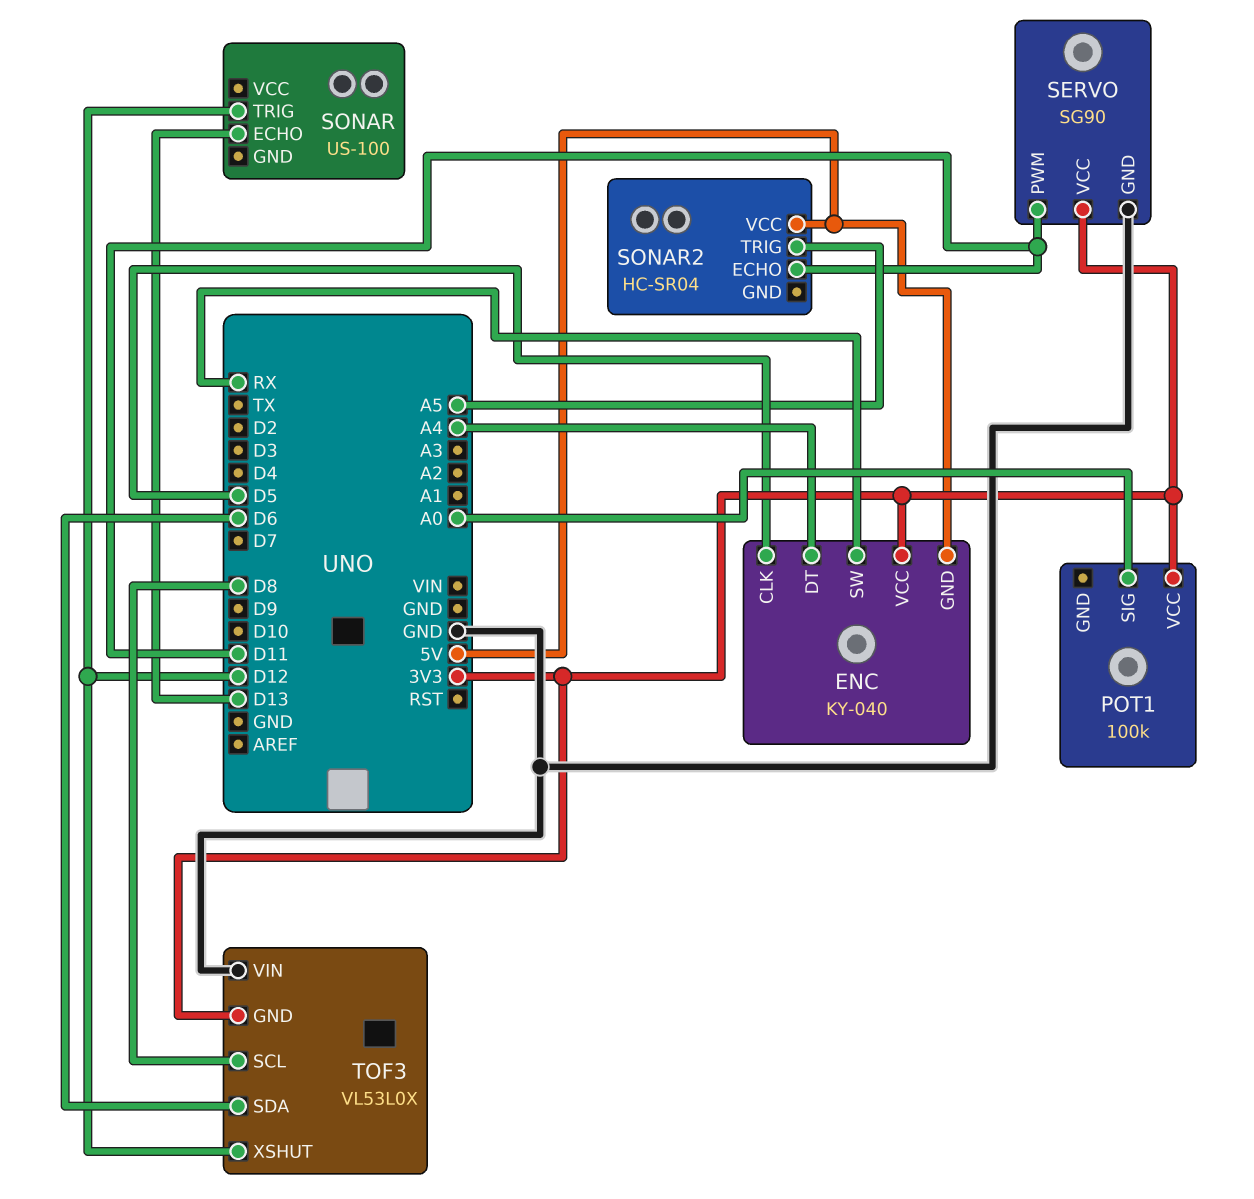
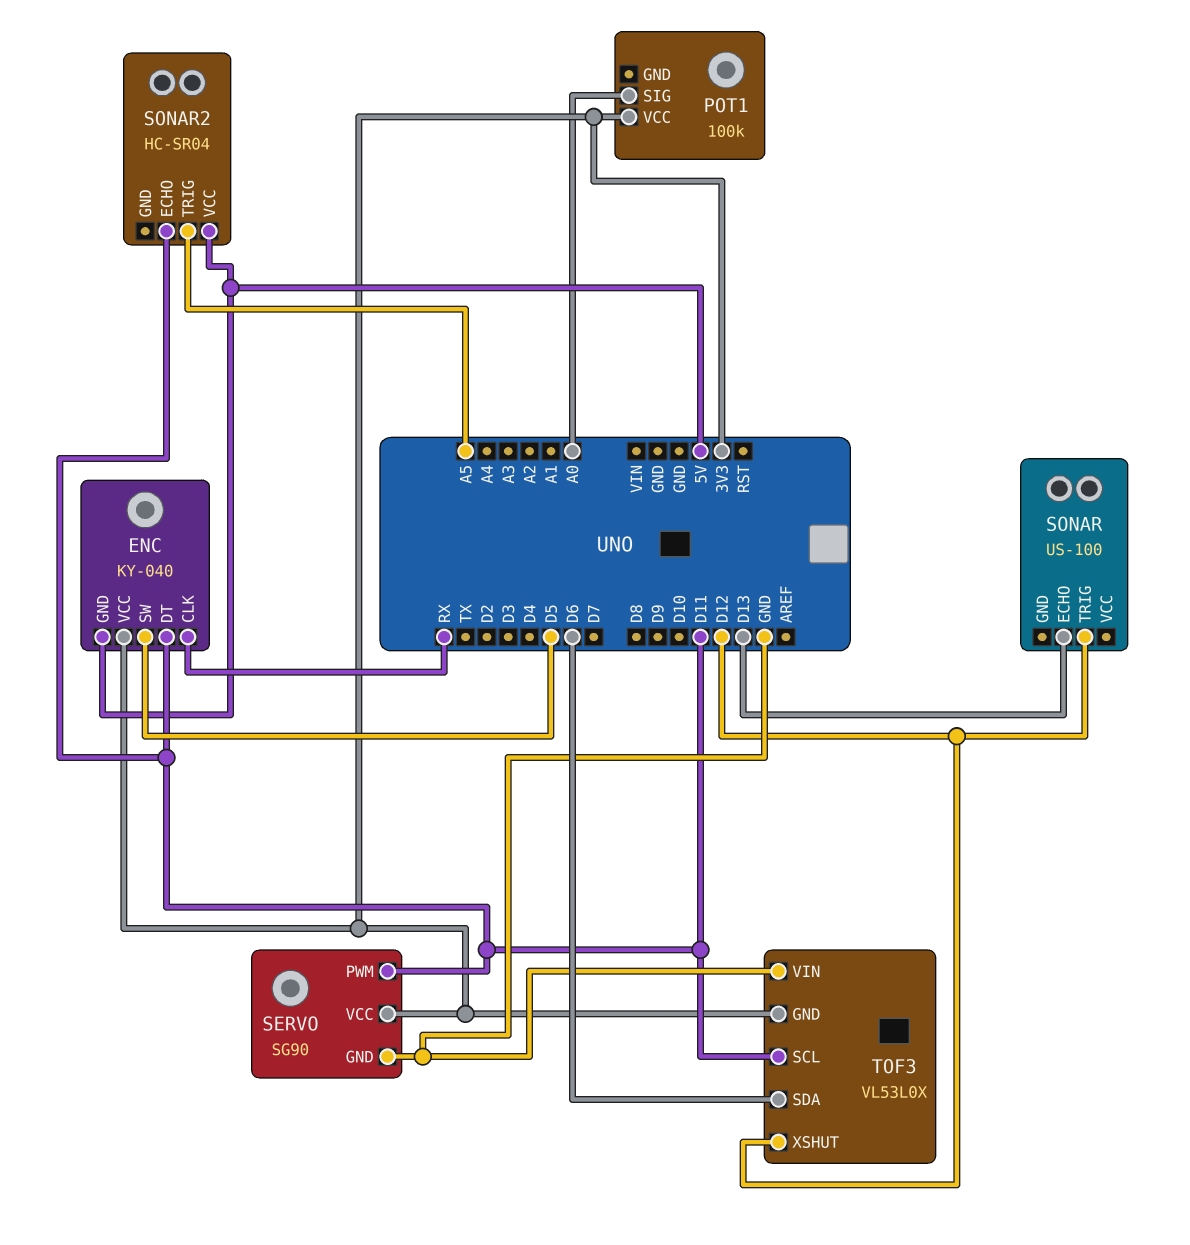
ENC pin CLK: D5 -> RX
ENC pin DT: A4 -> D11
ENC pin SW: RX -> D5
TOF3 pin SCL: D8 -> D11

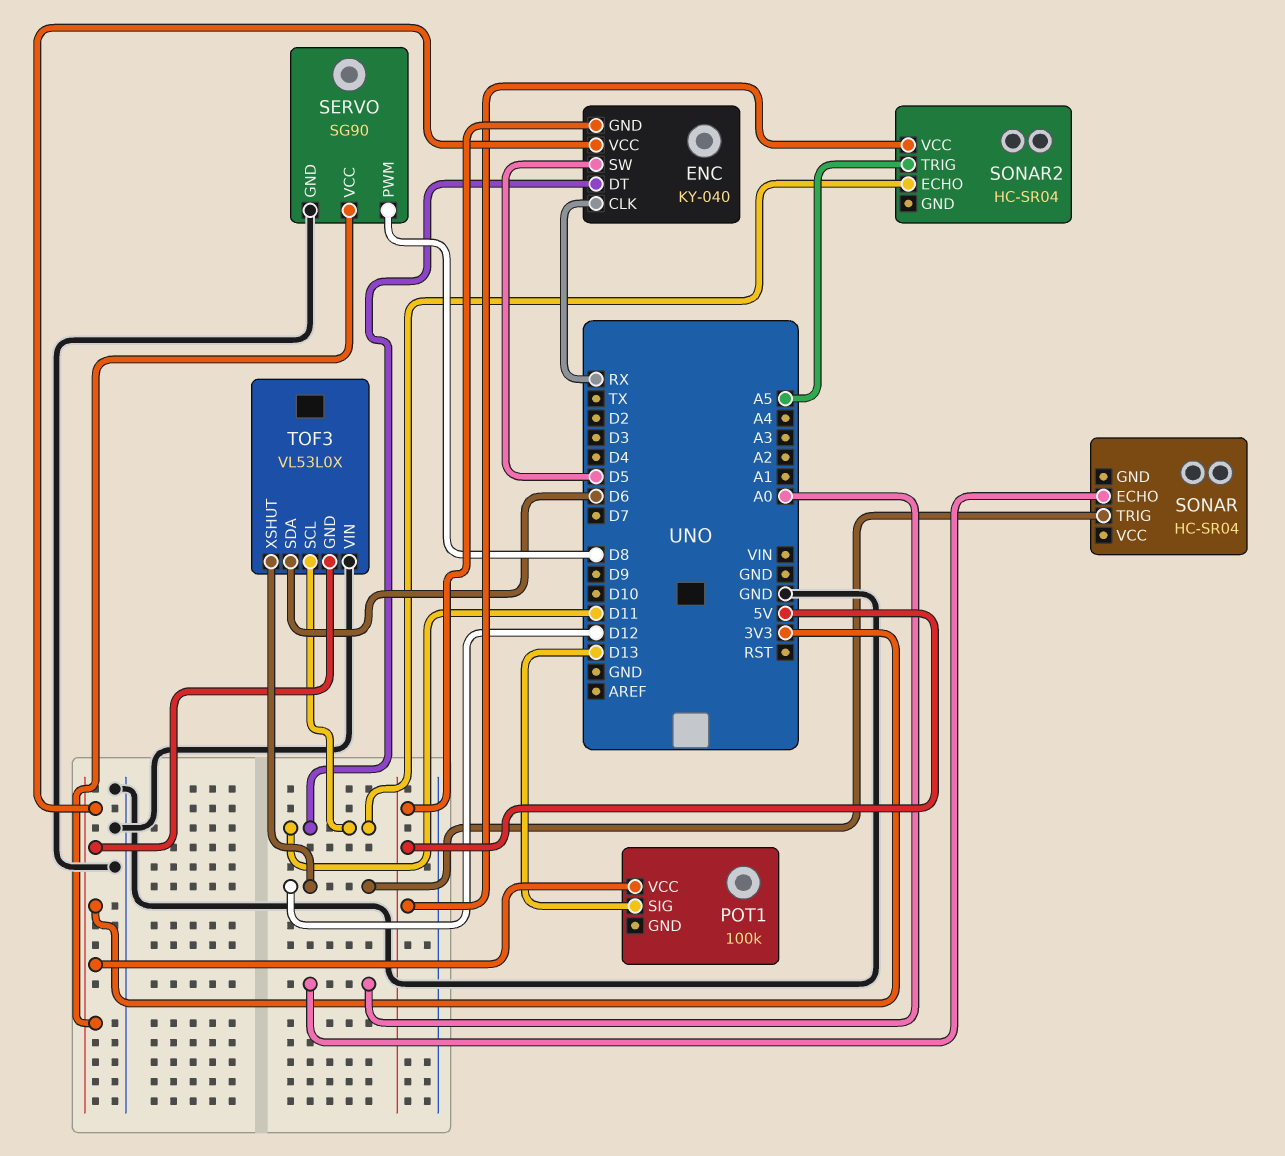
POT1 pin SIG: A0 -> D13
SERVO pin PWM: D11 -> D8
SONAR: US-100 -> HC-SR04
SONAR pin ECHO: D13 -> A0

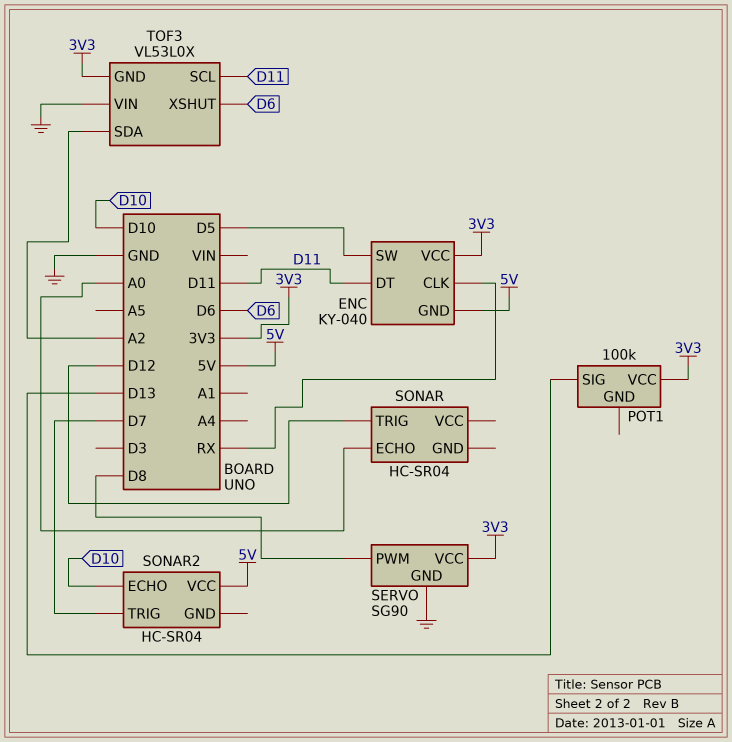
SONAR2 pin ECHO: D11 -> D10
SONAR2 pin TRIG: A5 -> D7
TOF3 pin SDA: D6 -> A2
TOF3 pin XSHUT: D12 -> D6

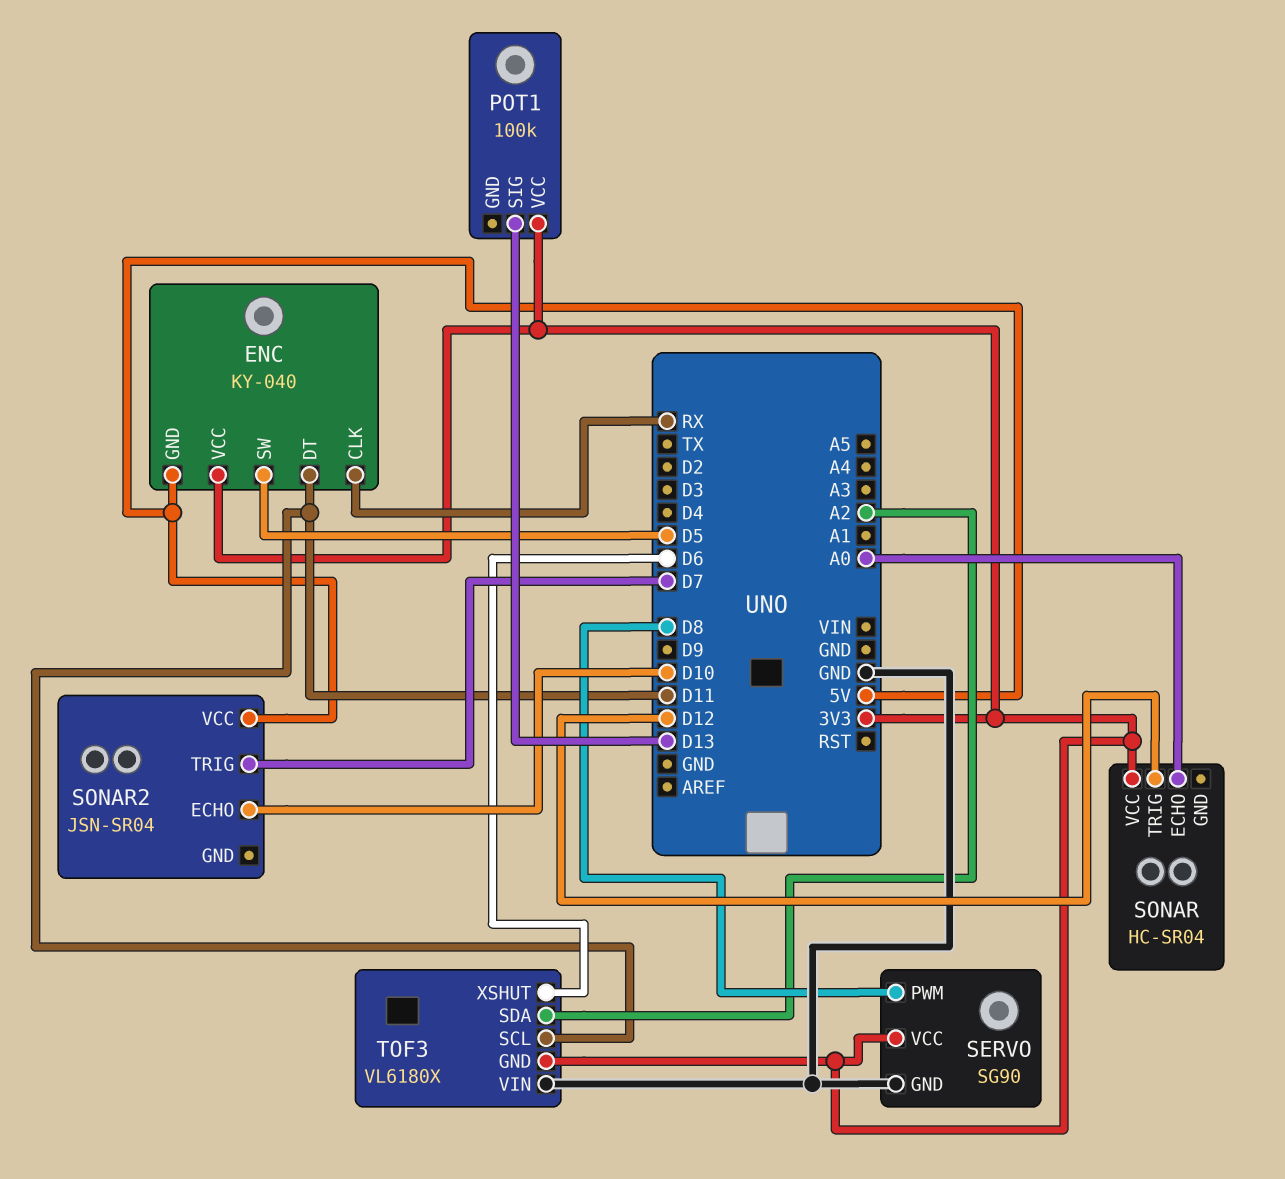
SONAR pin VCC: none -> 3V3
SONAR2: HC-SR04 -> JSN-SR04
TOF3: VL53L0X -> VL6180X

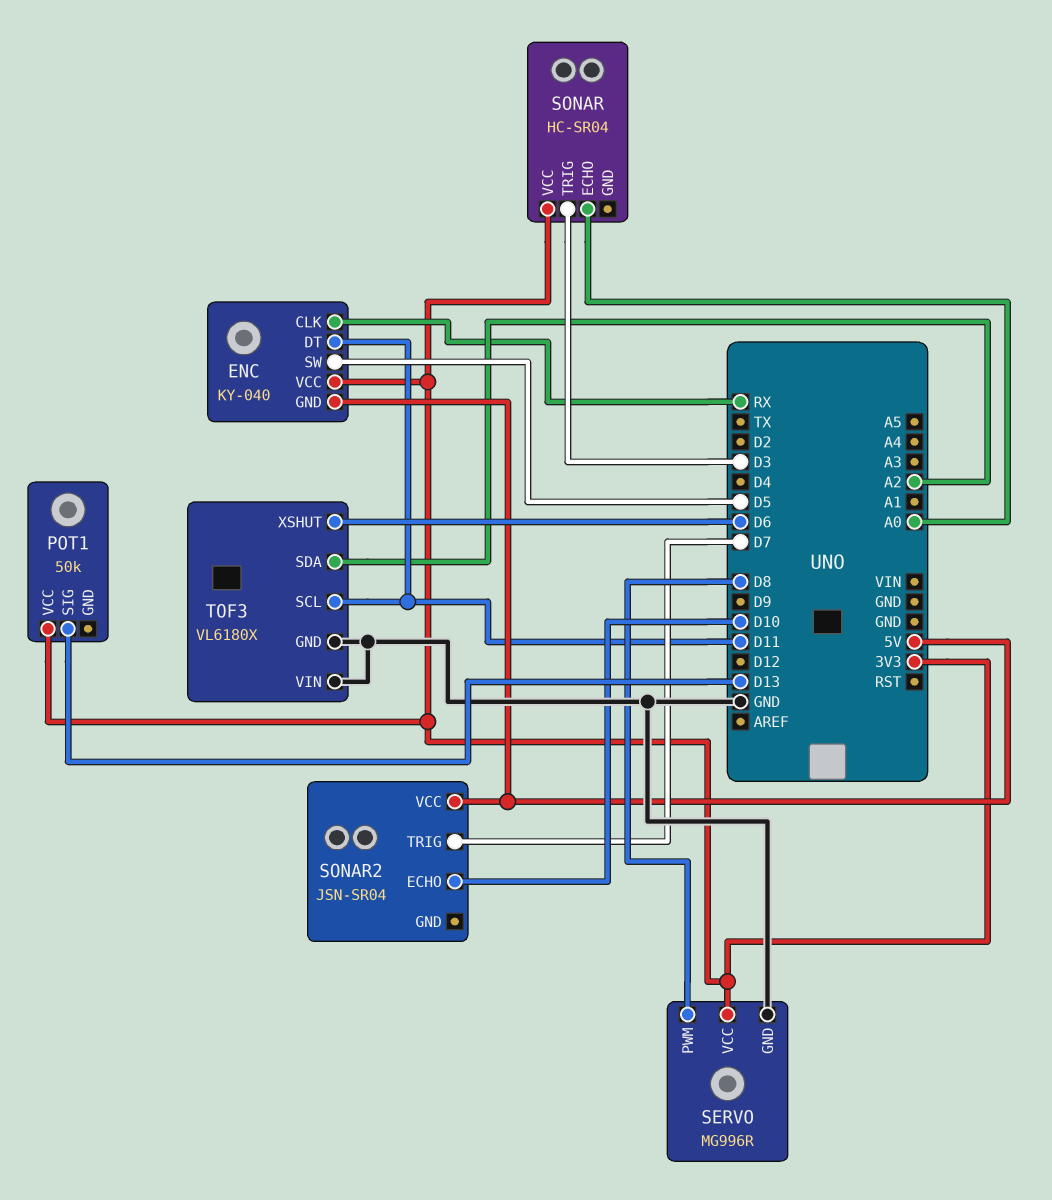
POT1: 100k -> 50k
SERVO: SG90 -> MG996R
SONAR pin TRIG: D12 -> D3
TOF3 pin GND: 3V3 -> GND

